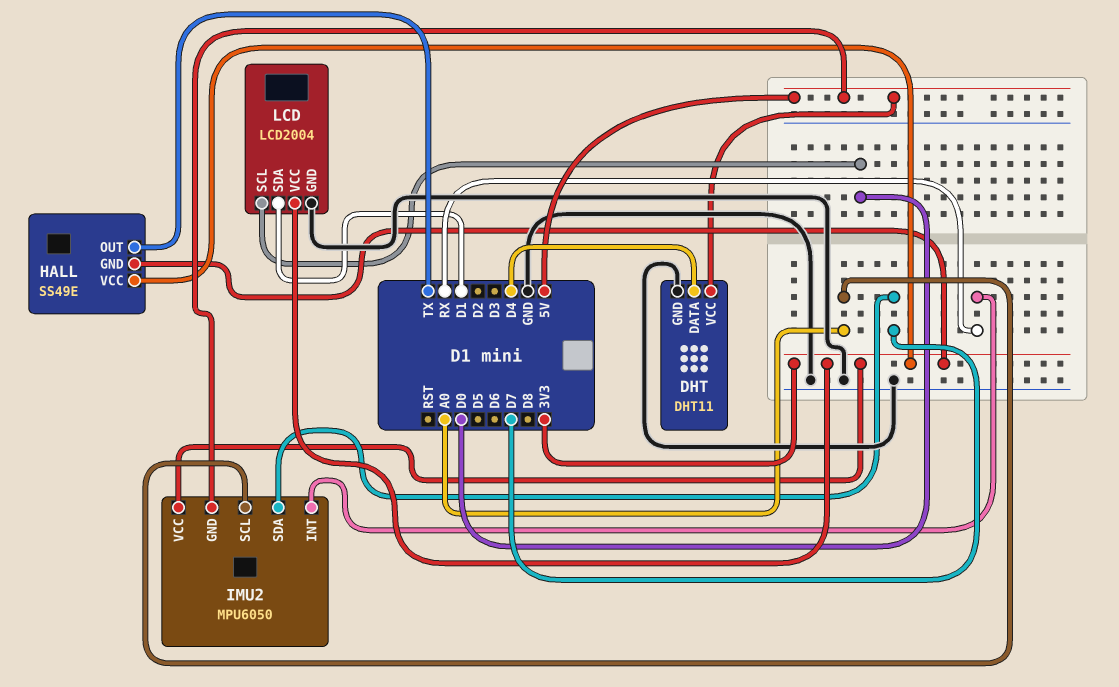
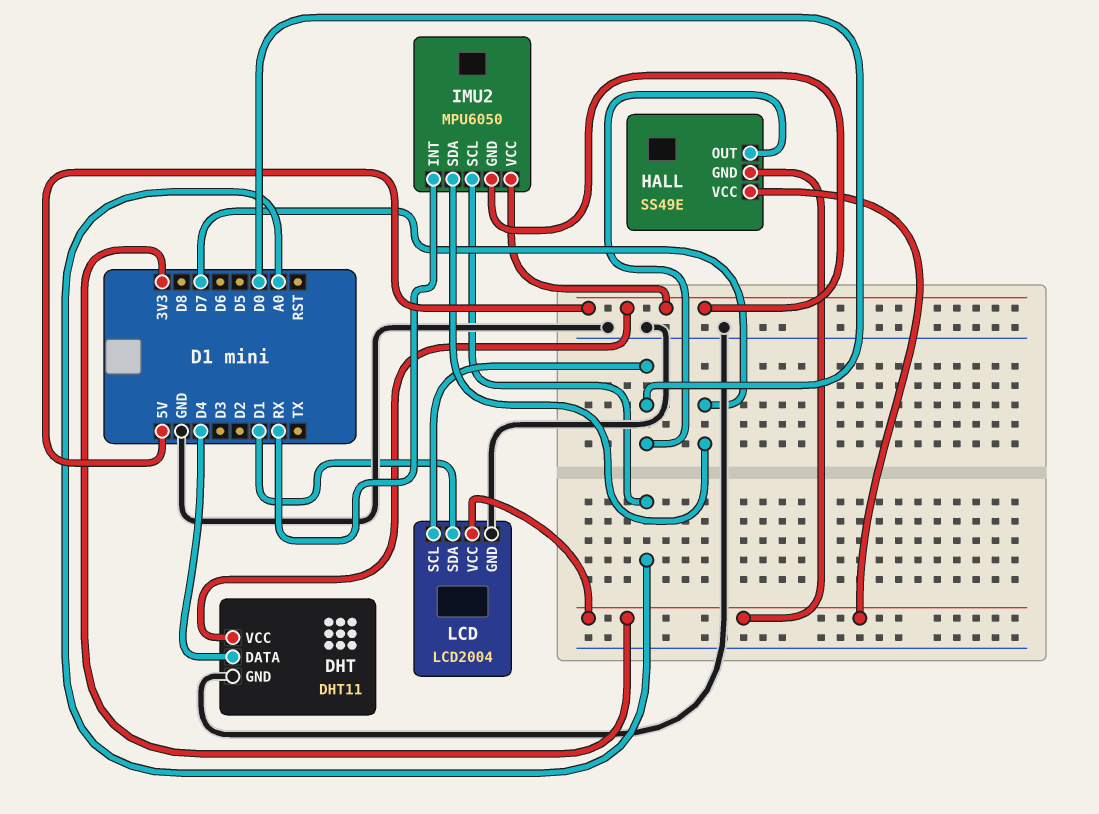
HALL pin OUT: TX -> D0
IMU2 pin VCC: 3V3 -> 5V

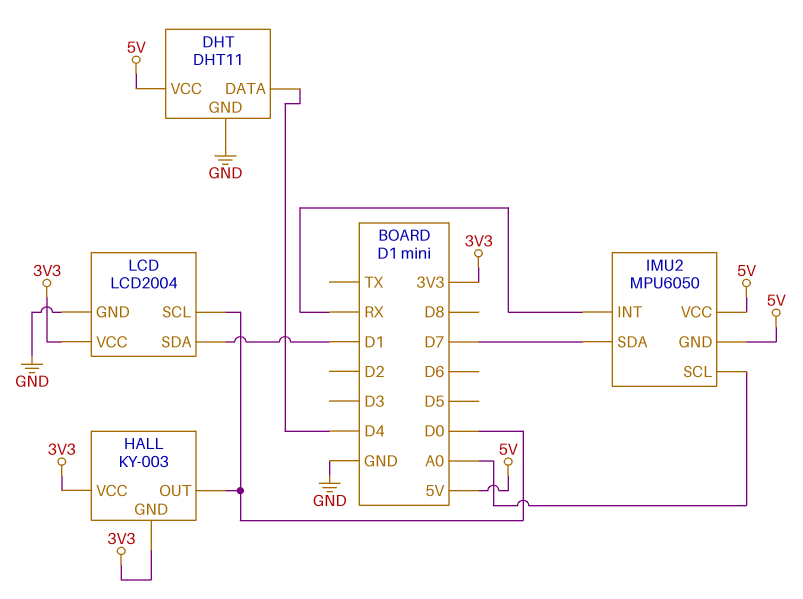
HALL: SS49E -> KY-003

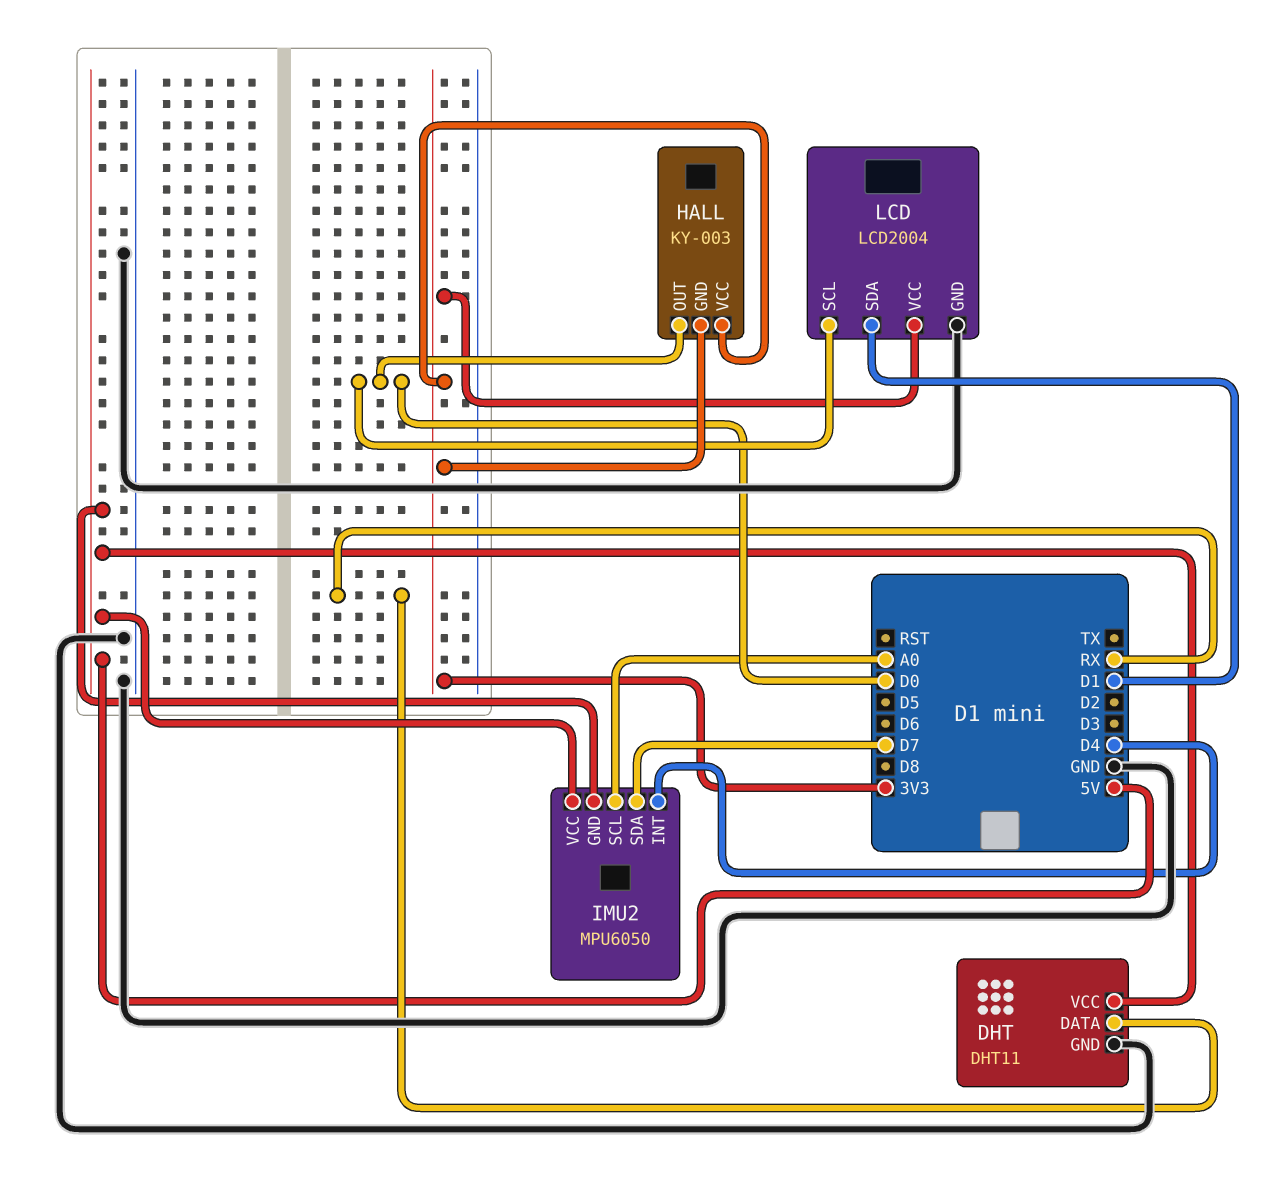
DHT pin DATA: D4 -> RX
IMU2 pin INT: RX -> D4

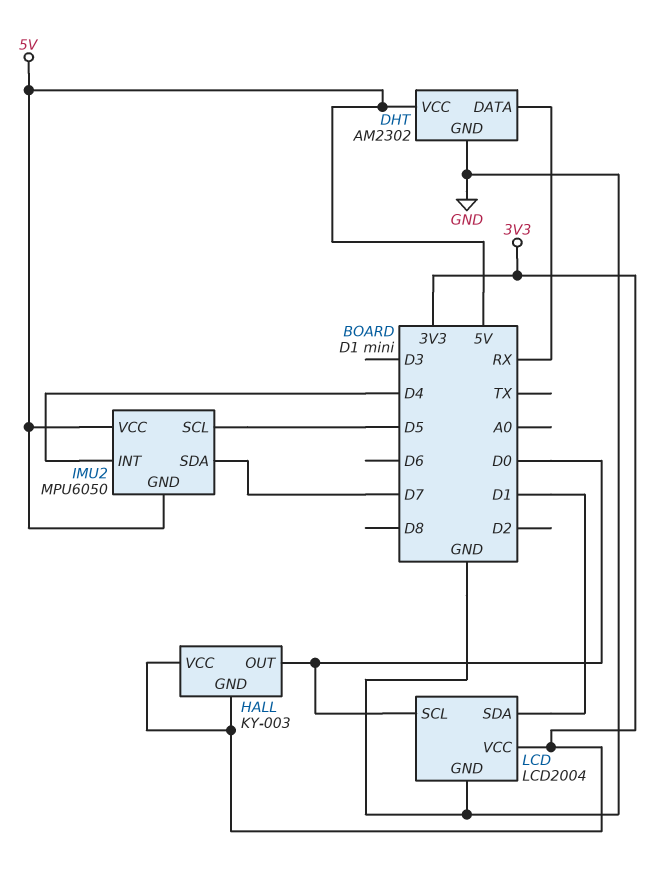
DHT: DHT11 -> AM2302
IMU2 pin SCL: A0 -> D5

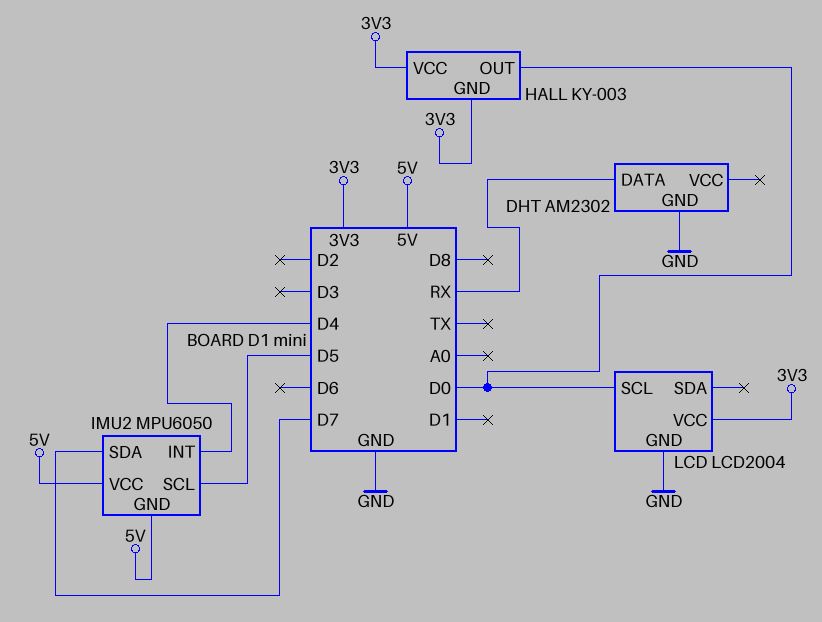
DHT pin VCC: 5V -> none
LCD pin SDA: D1 -> none

